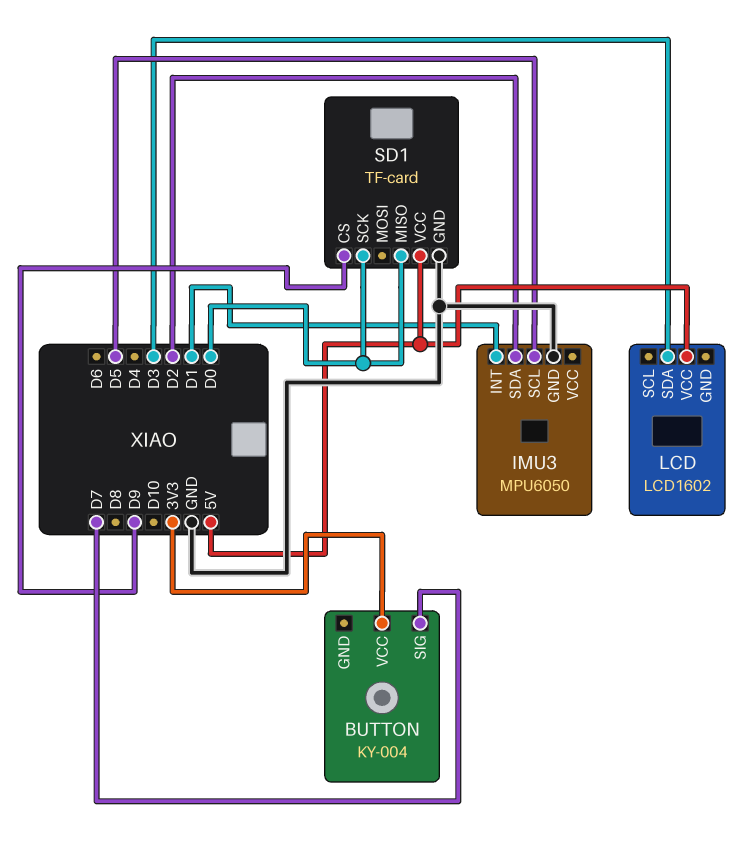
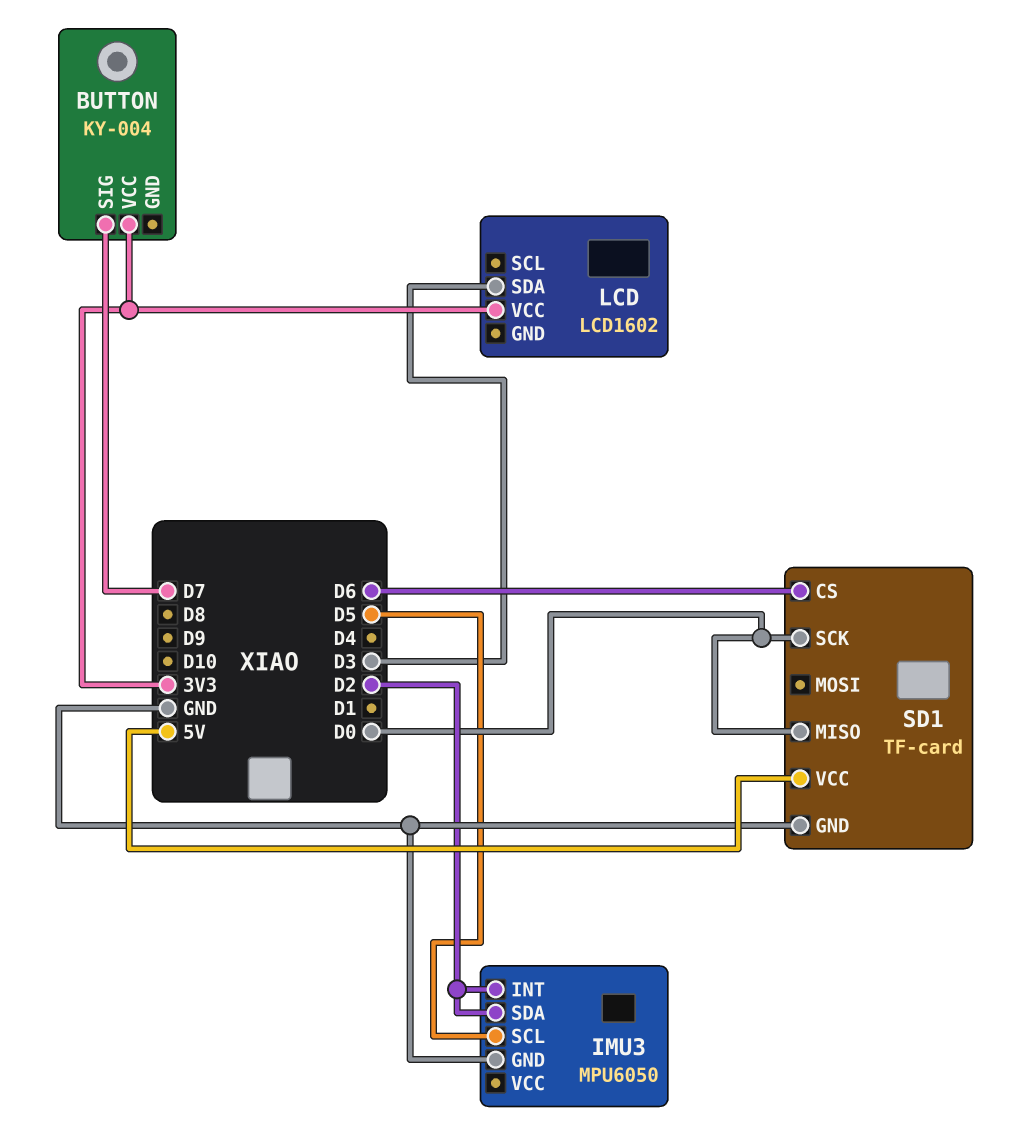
IMU3 pin INT: D1 -> D2
LCD pin VCC: 5V -> 3V3
SD1 pin CS: D9 -> D6

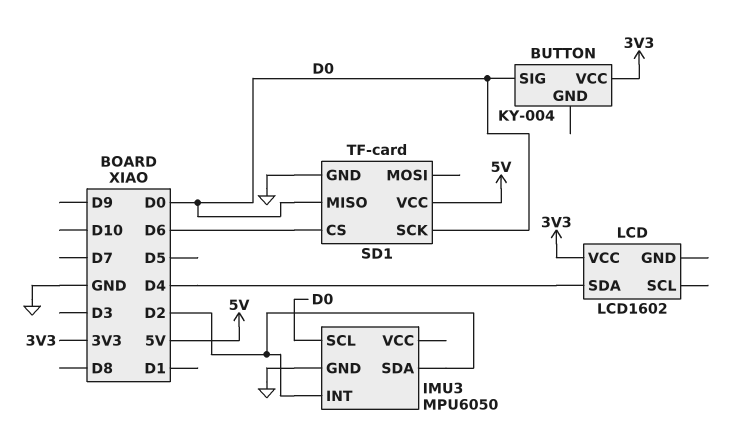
BUTTON pin SIG: D7 -> D0
IMU3 pin SCL: D5 -> D0
LCD pin SDA: D3 -> D4

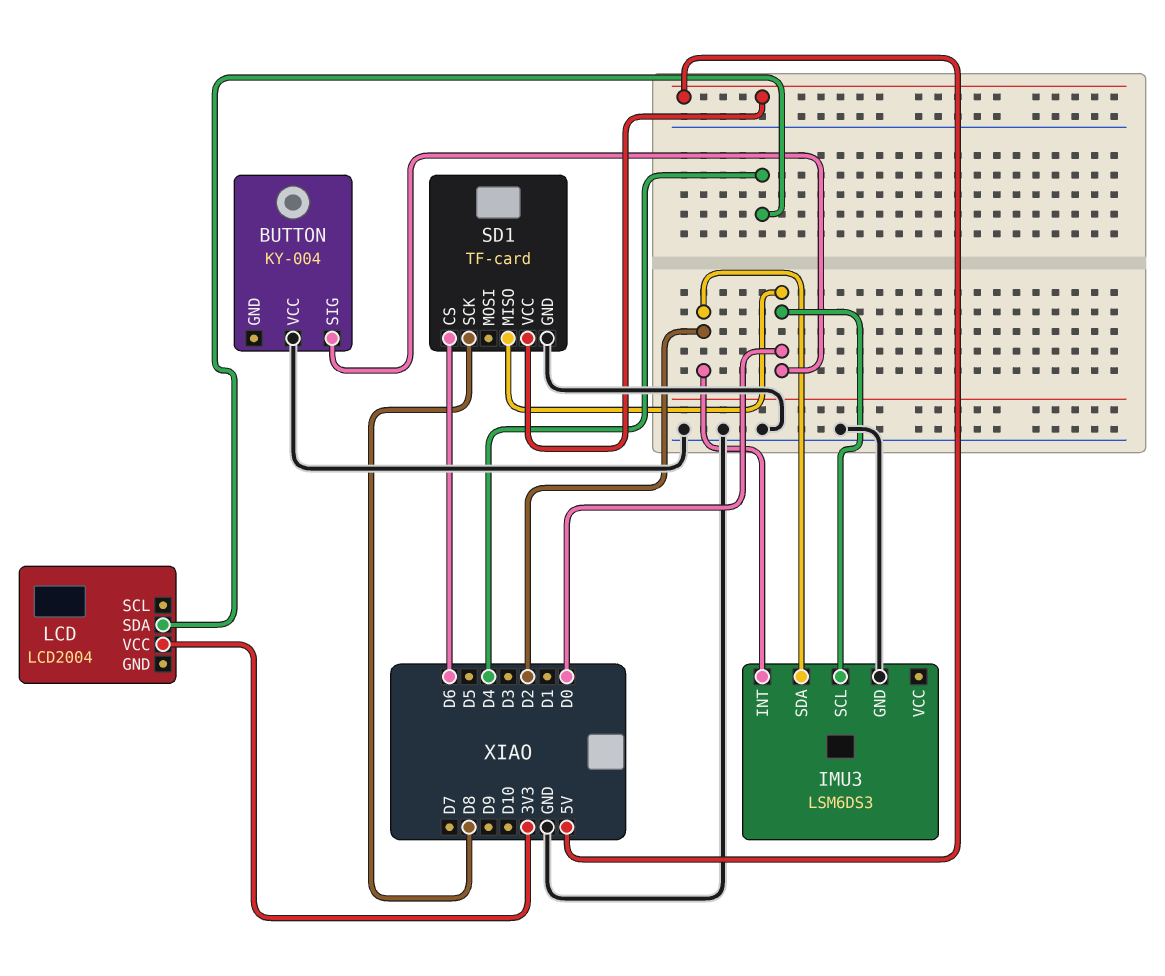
BUTTON pin VCC: 3V3 -> GND
IMU3: MPU6050 -> LSM6DS3
LCD: LCD1602 -> LCD2004
SD1 pin SCK: D0 -> D8

